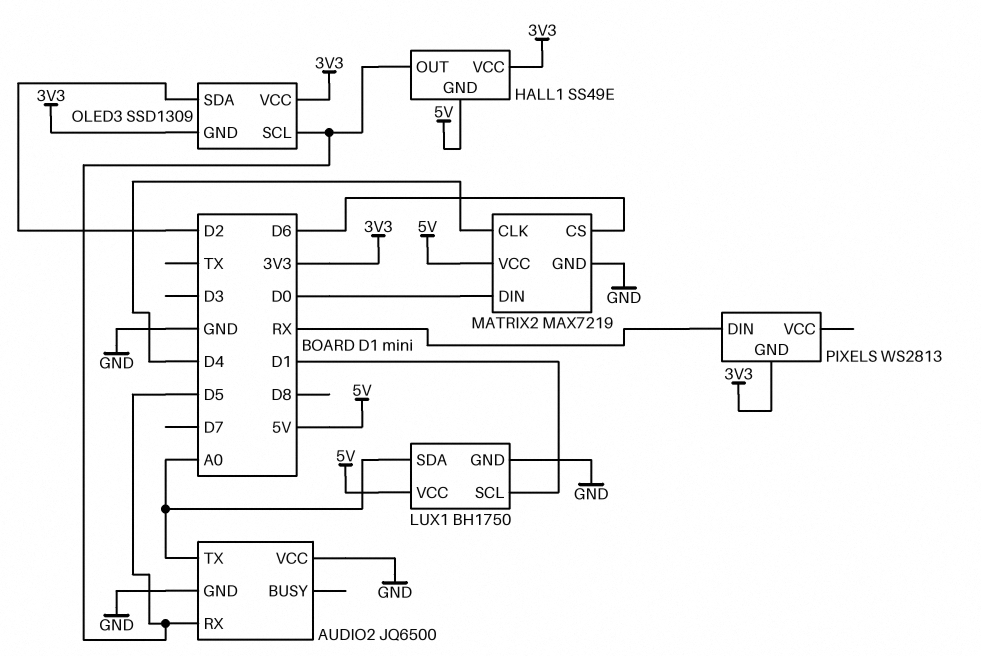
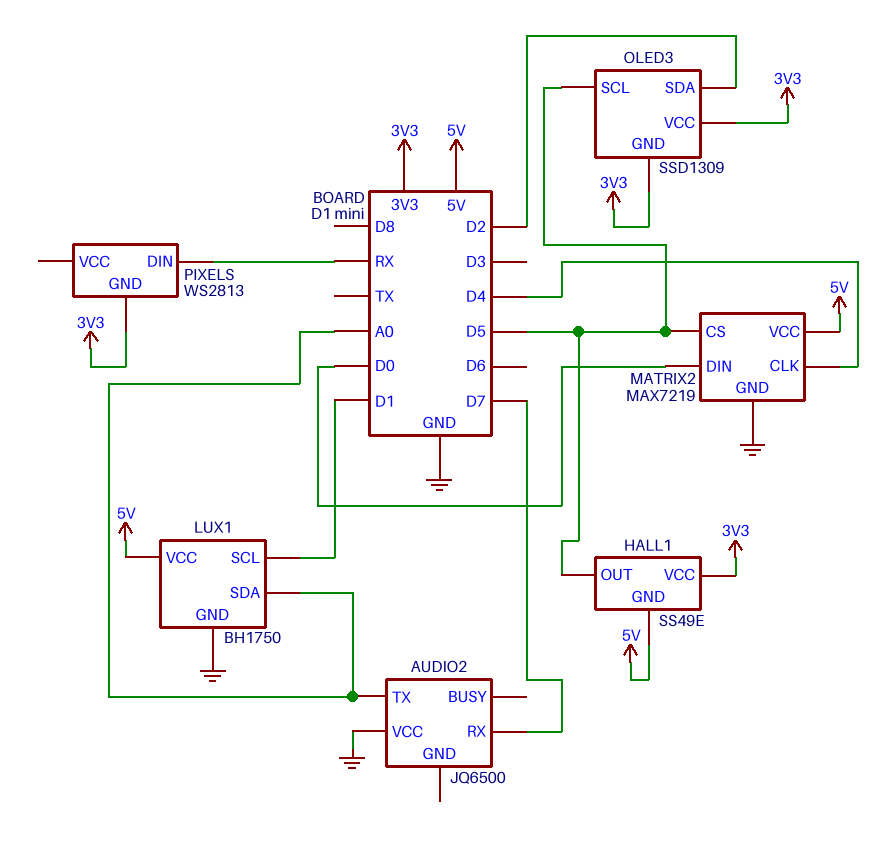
AUDIO2 pin GND: GND -> none
AUDIO2 pin RX: D5 -> D7
MATRIX2 pin CS: D6 -> D5

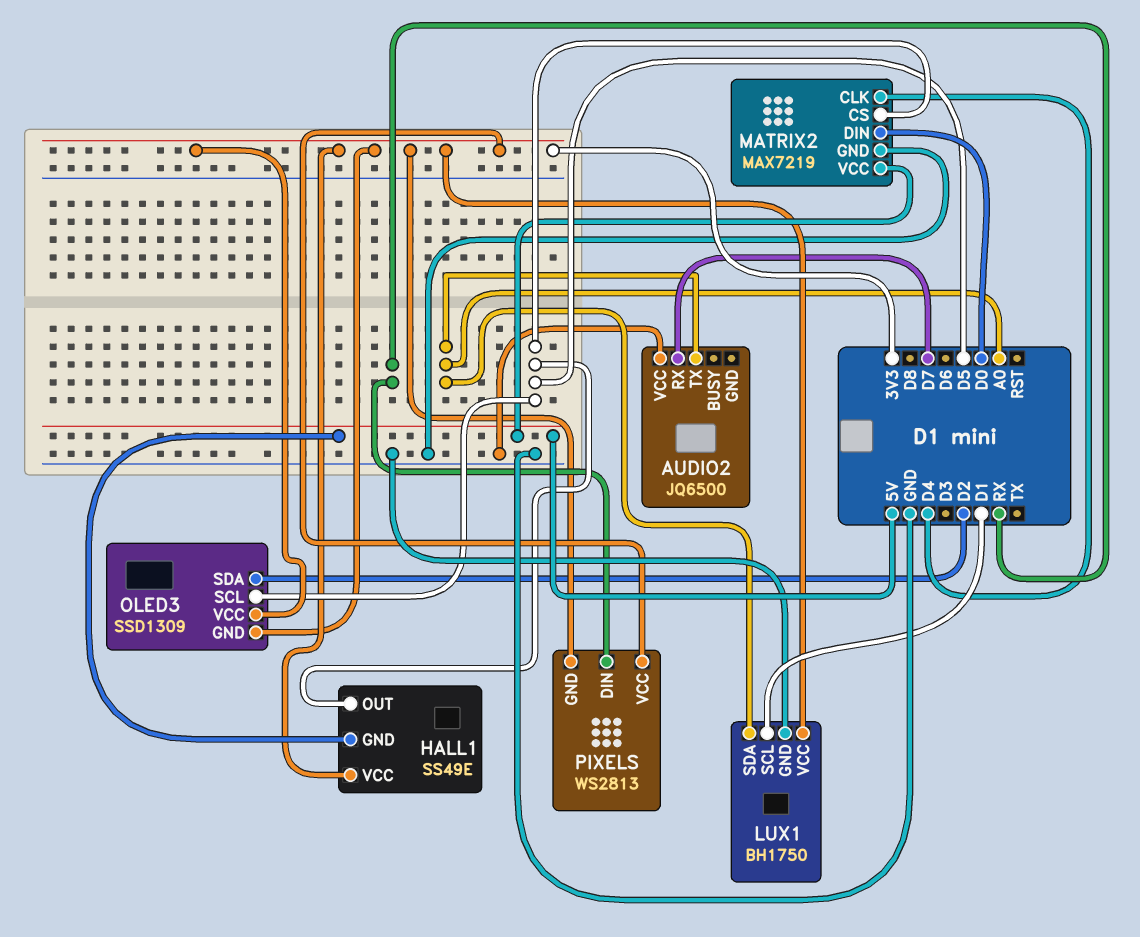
LUX1 pin VCC: 5V -> 3V3
PIXELS pin VCC: none -> 3V3

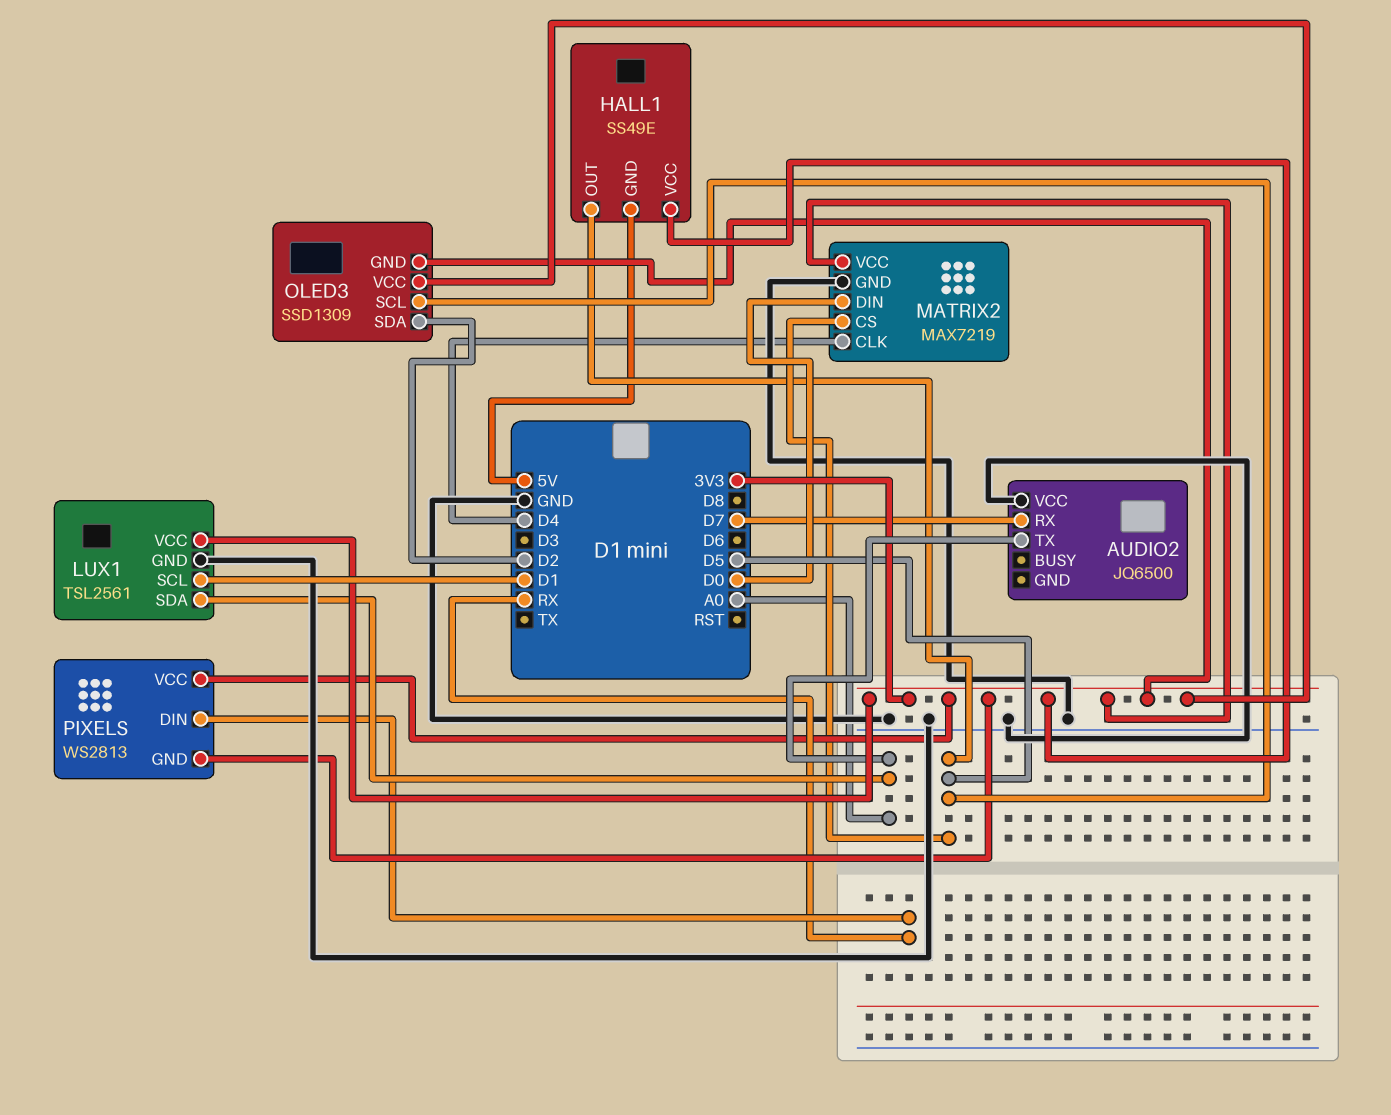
LUX1: BH1750 -> TSL2561
MATRIX2 pin VCC: 5V -> 3V3

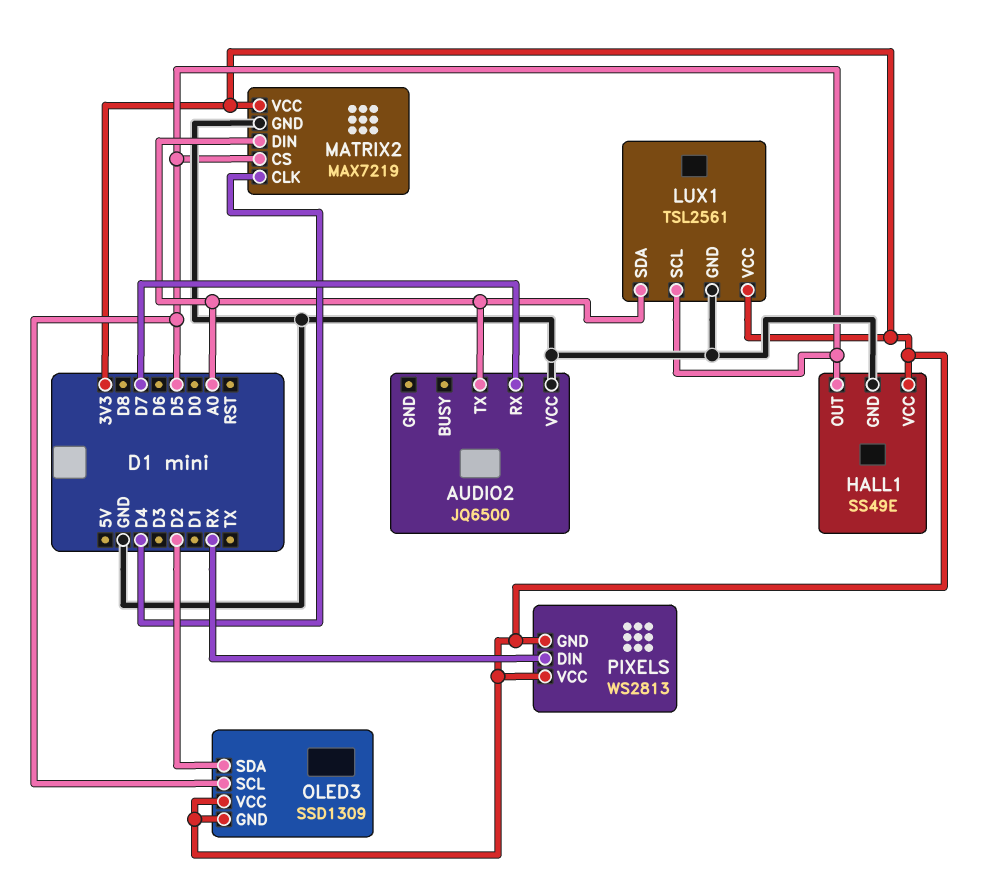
HALL1 pin GND: 5V -> GND
LUX1 pin SCL: D1 -> D5
MATRIX2 pin DIN: D0 -> A0

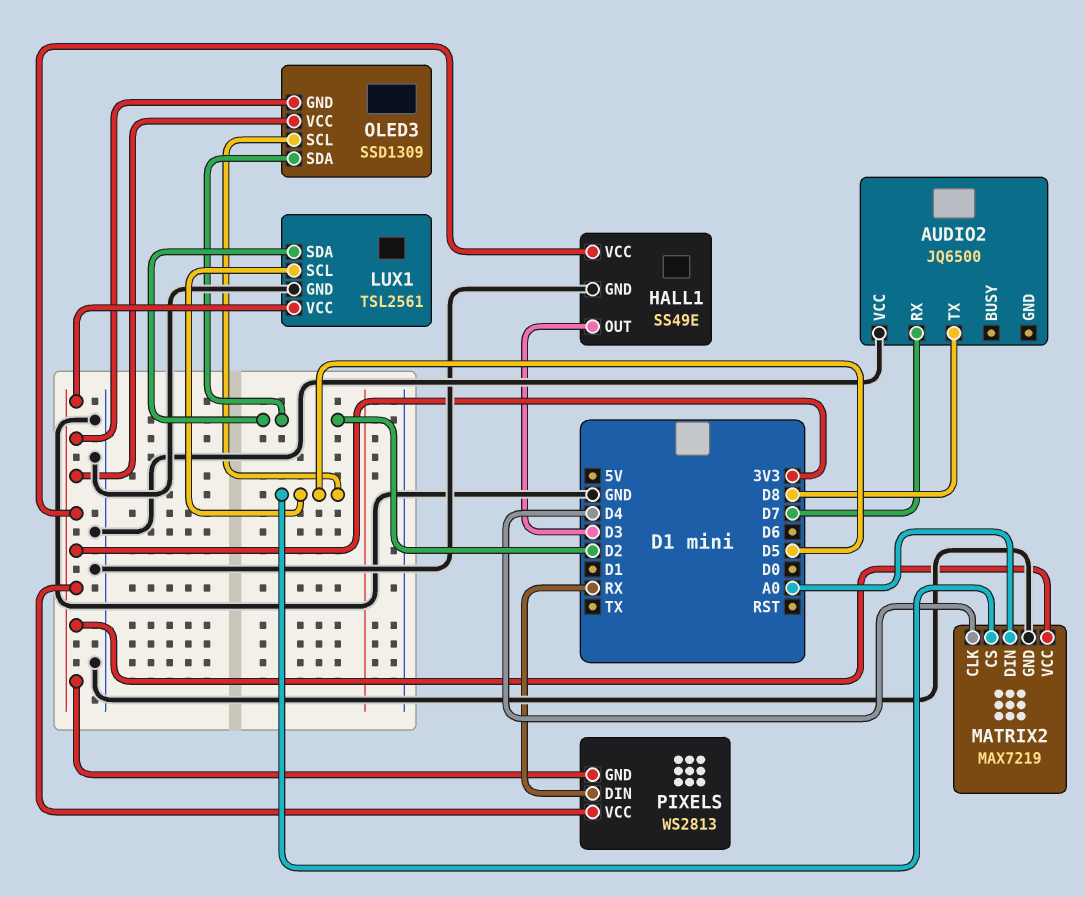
AUDIO2 pin TX: A0 -> D8
HALL1 pin OUT: D5 -> D3
LUX1 pin SDA: A0 -> D2

